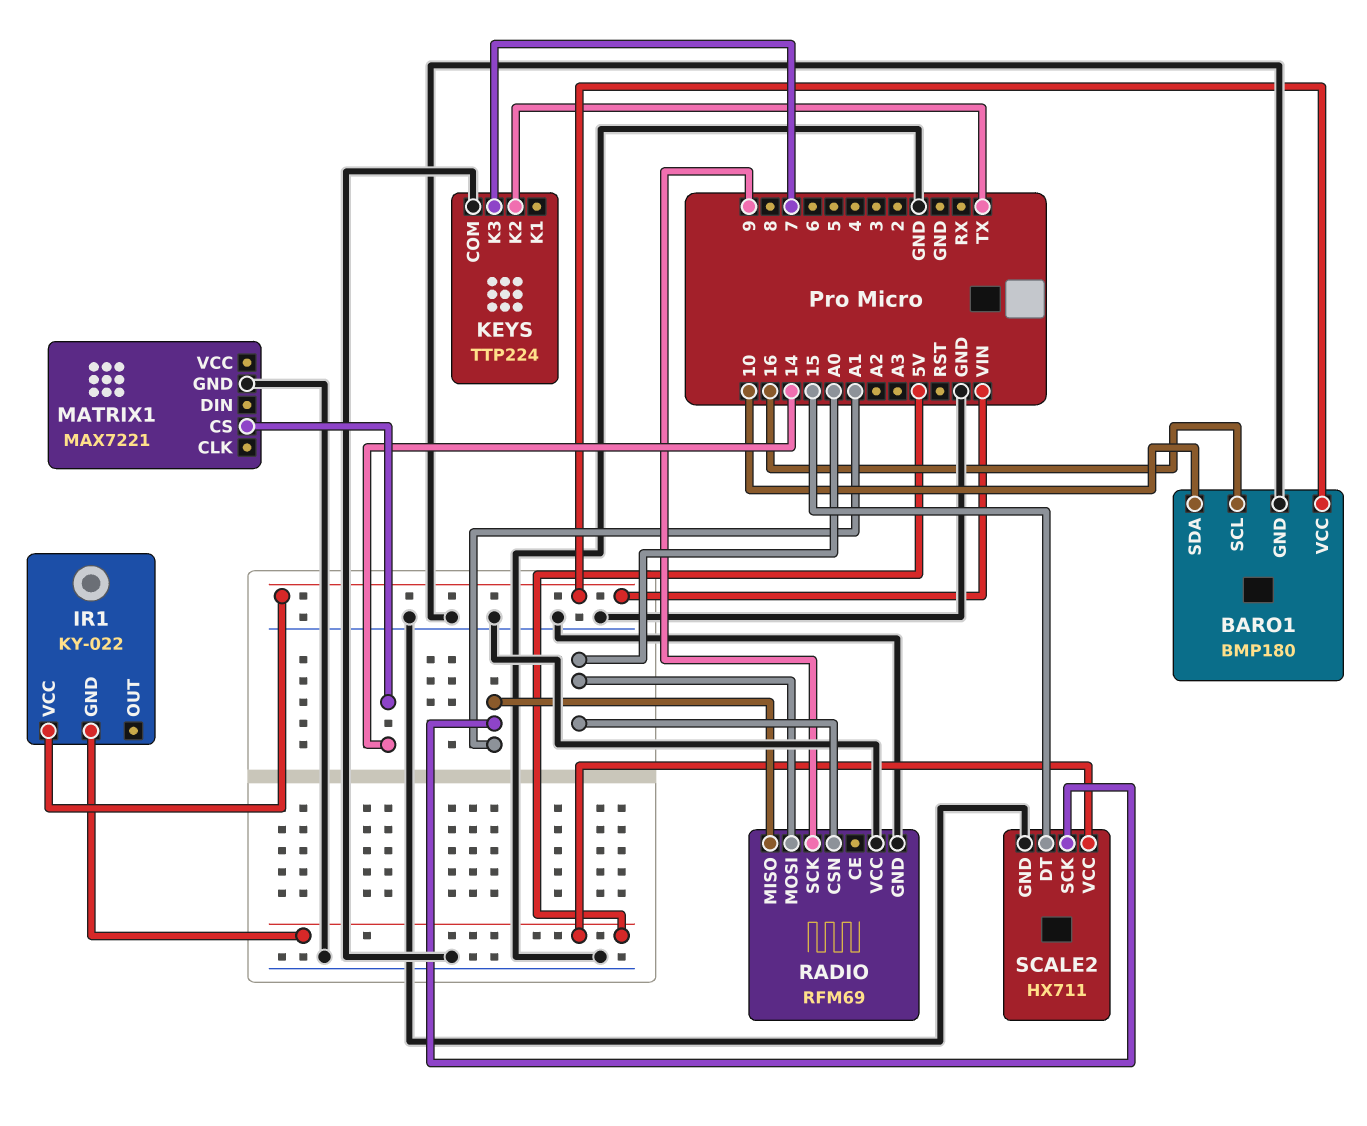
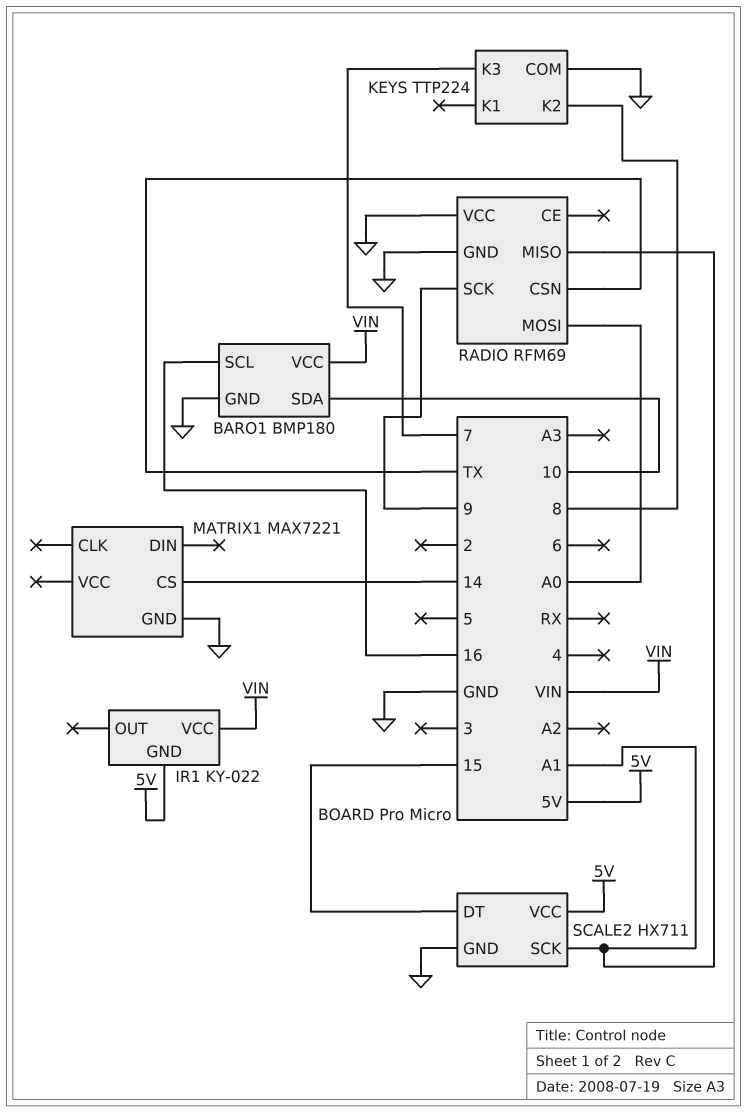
KEYS pin K2: TX -> 8
RADIO pin CSN: A0 -> TX

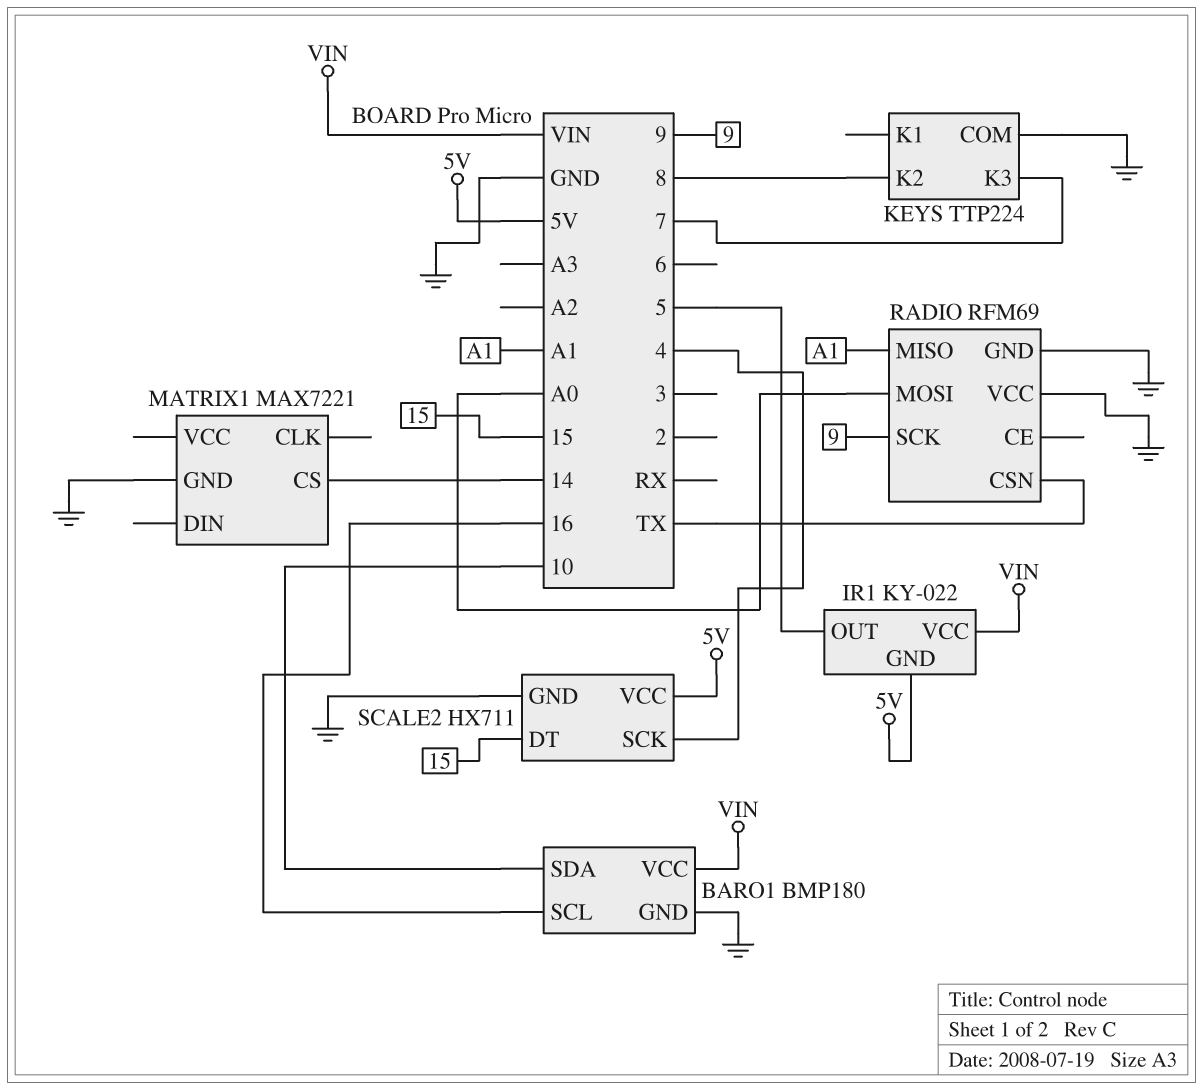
IR1 pin OUT: none -> 5
SCALE2 pin SCK: A1 -> 4

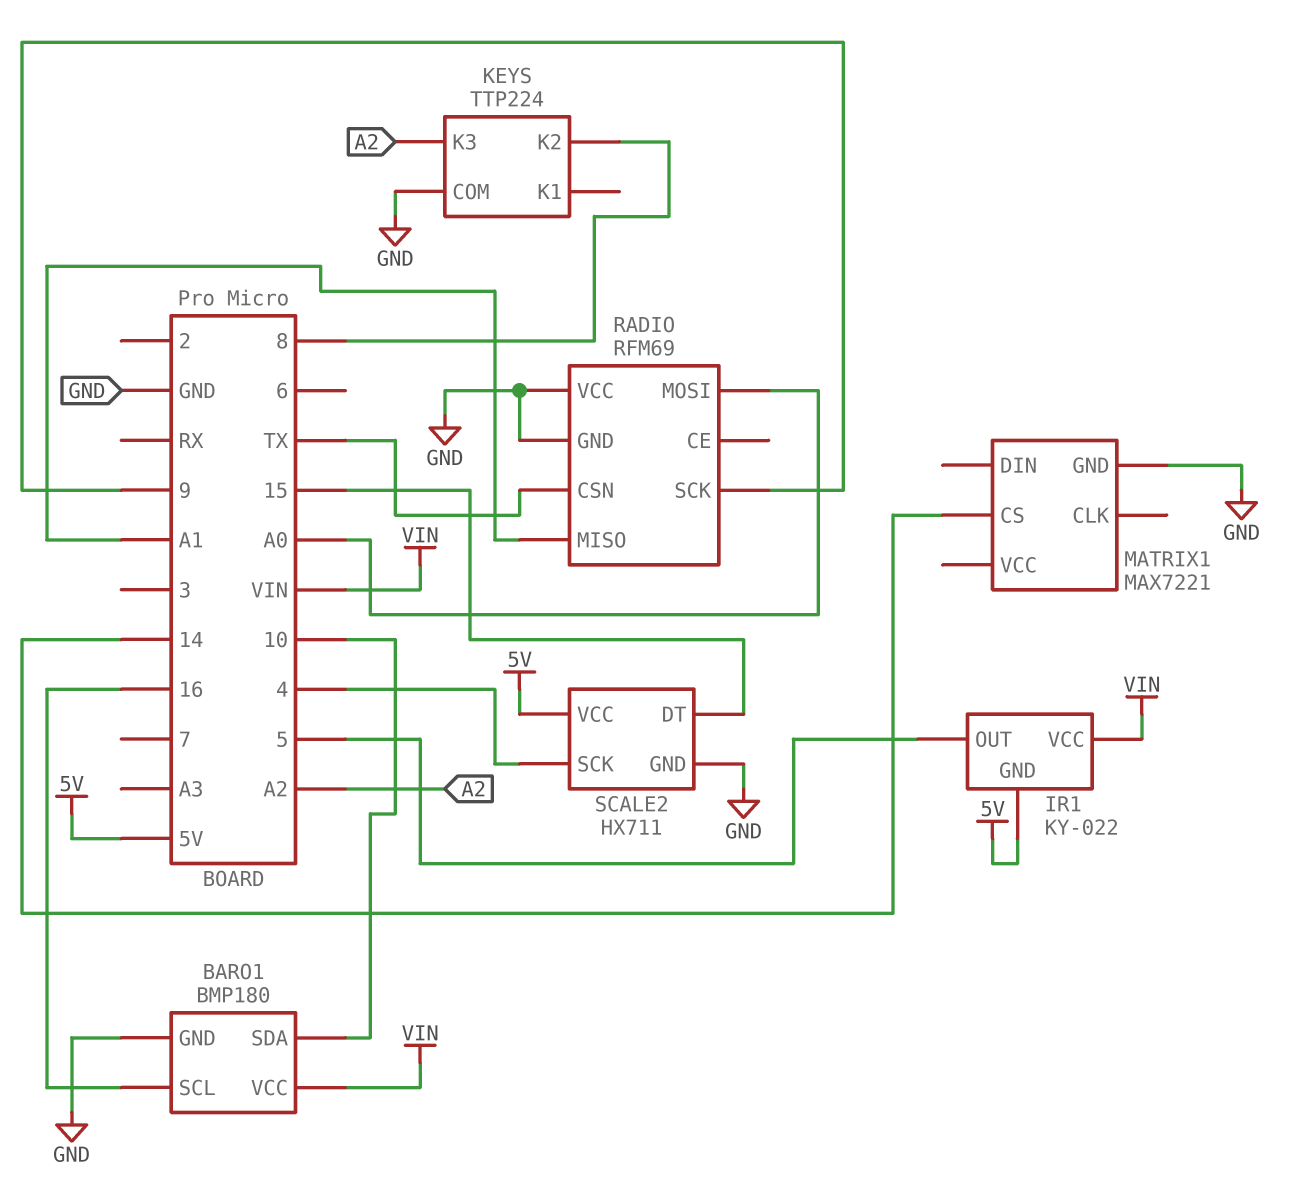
KEYS pin K3: 7 -> A2

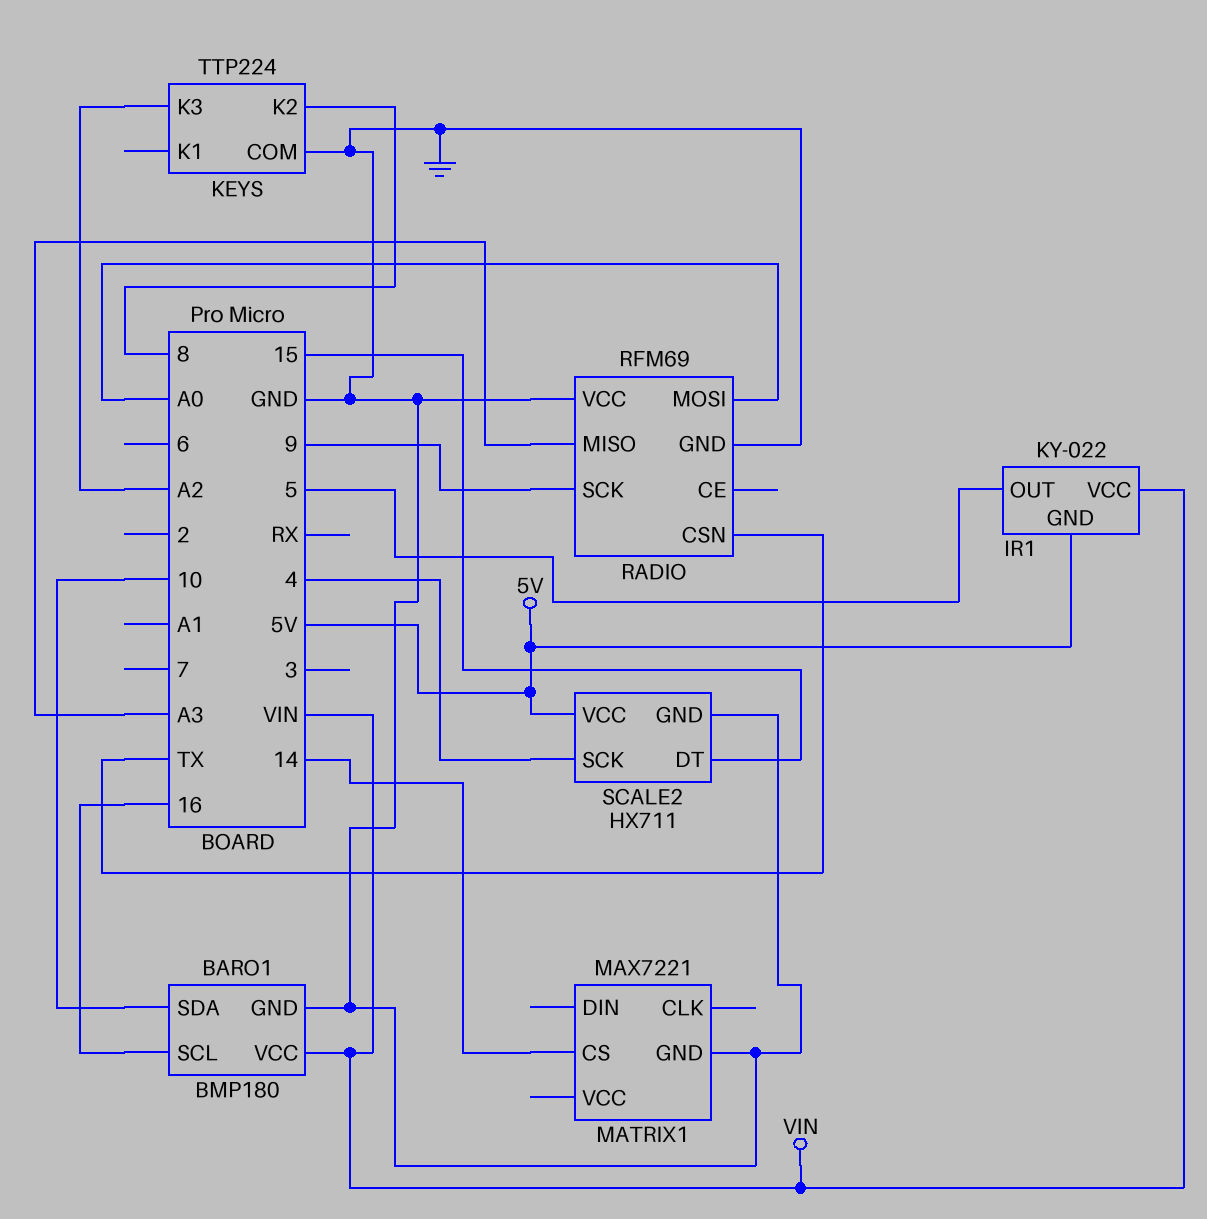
RADIO pin MISO: A1 -> A3

